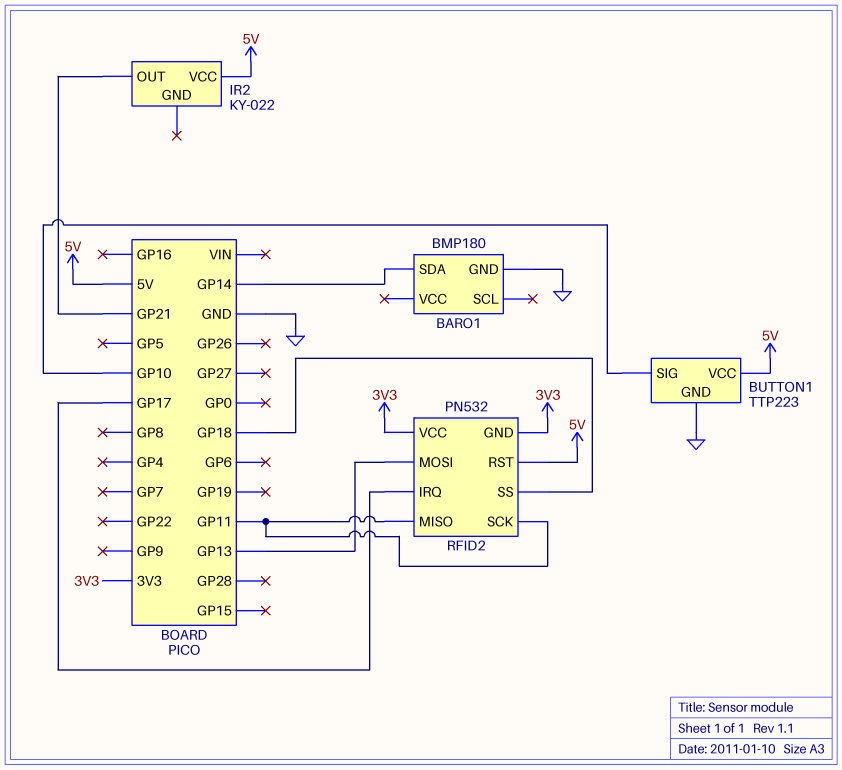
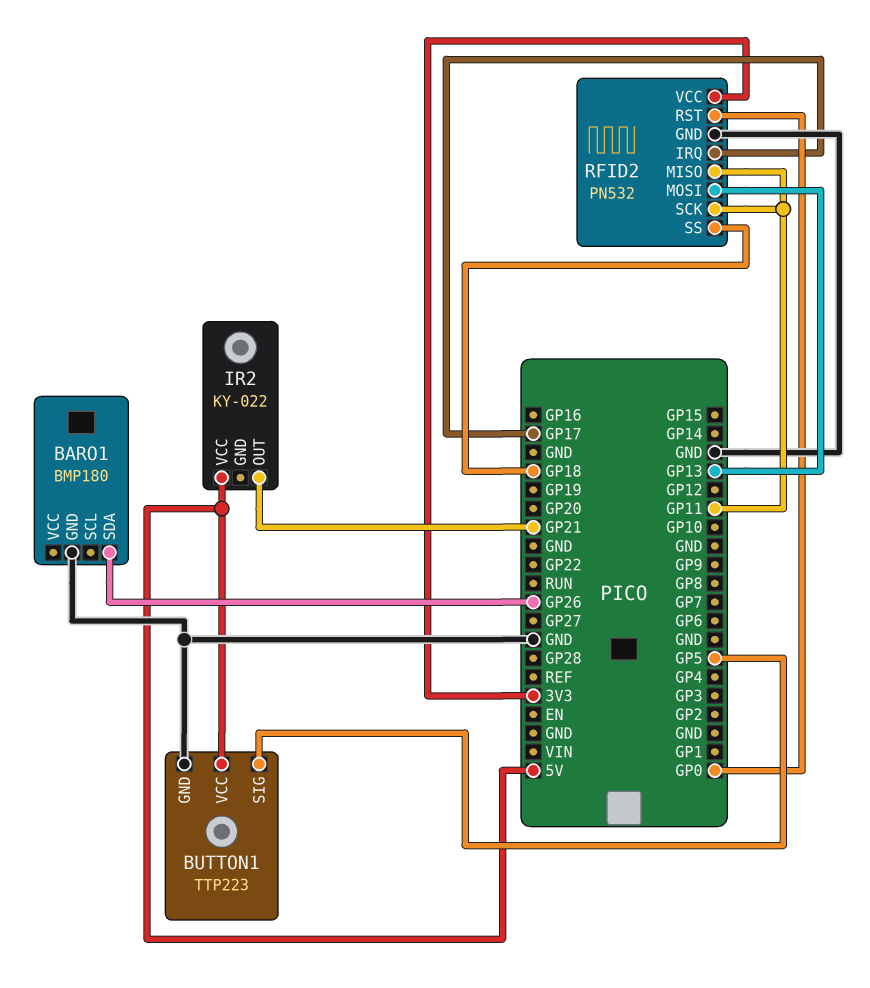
BARO1 pin SDA: GP14 -> GP26
BUTTON1 pin SIG: GP10 -> GP5
RFID2 pin GND: 3V3 -> GND
RFID2 pin RST: 5V -> GP0

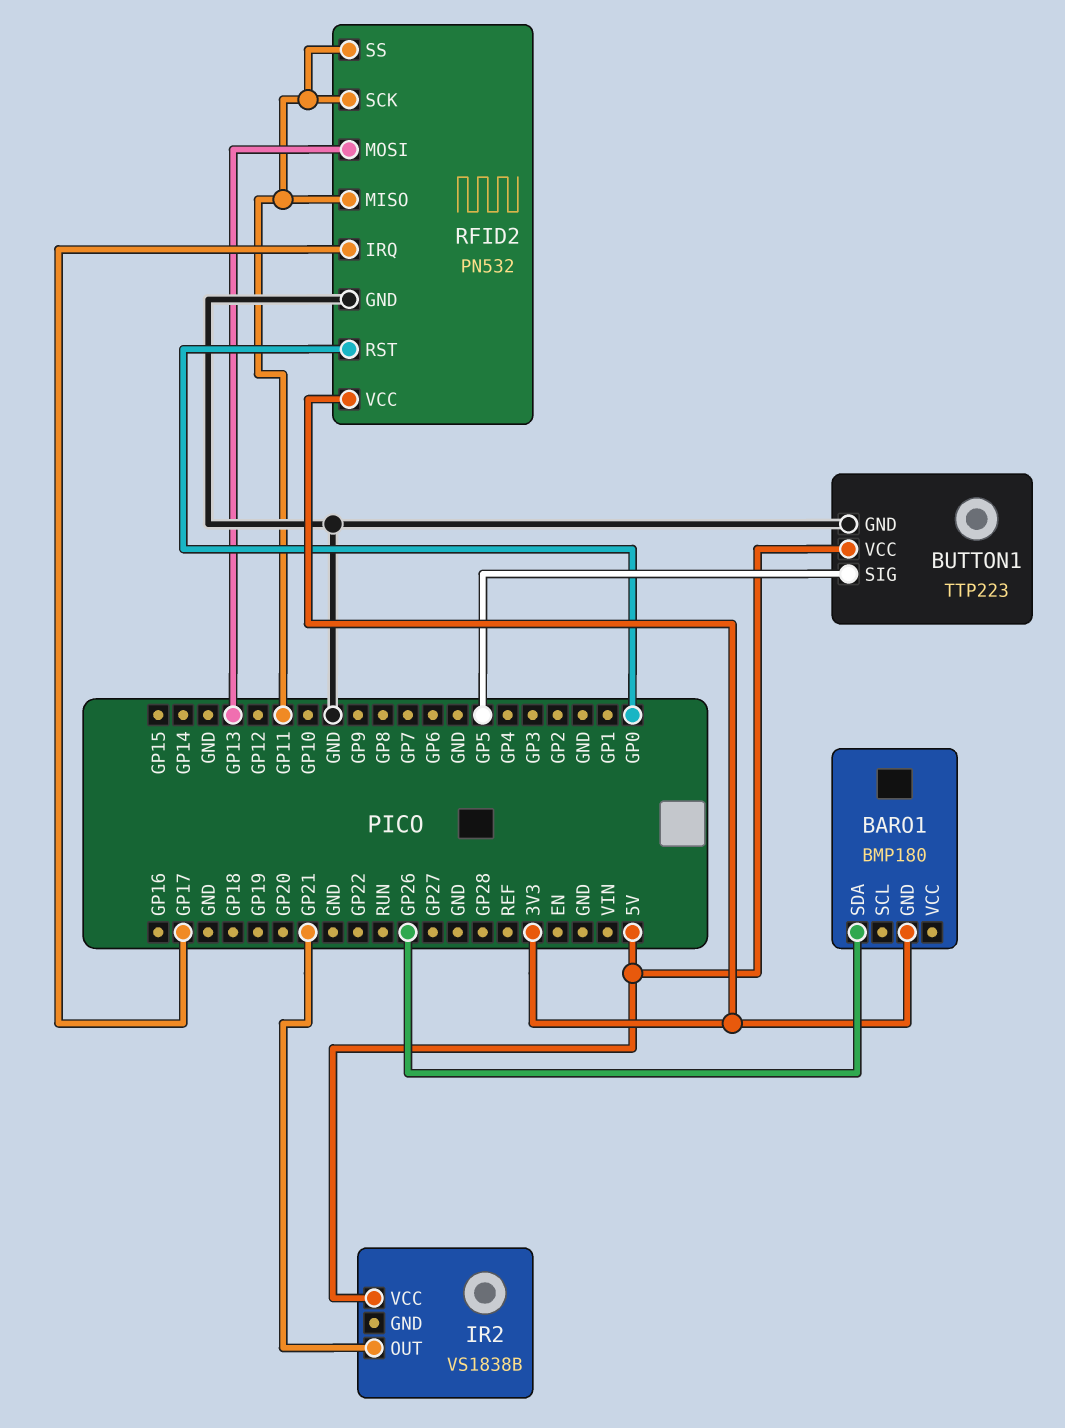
BARO1 pin GND: GND -> 3V3
IR2: KY-022 -> VS1838B
RFID2 pin SS: GP18 -> GP11

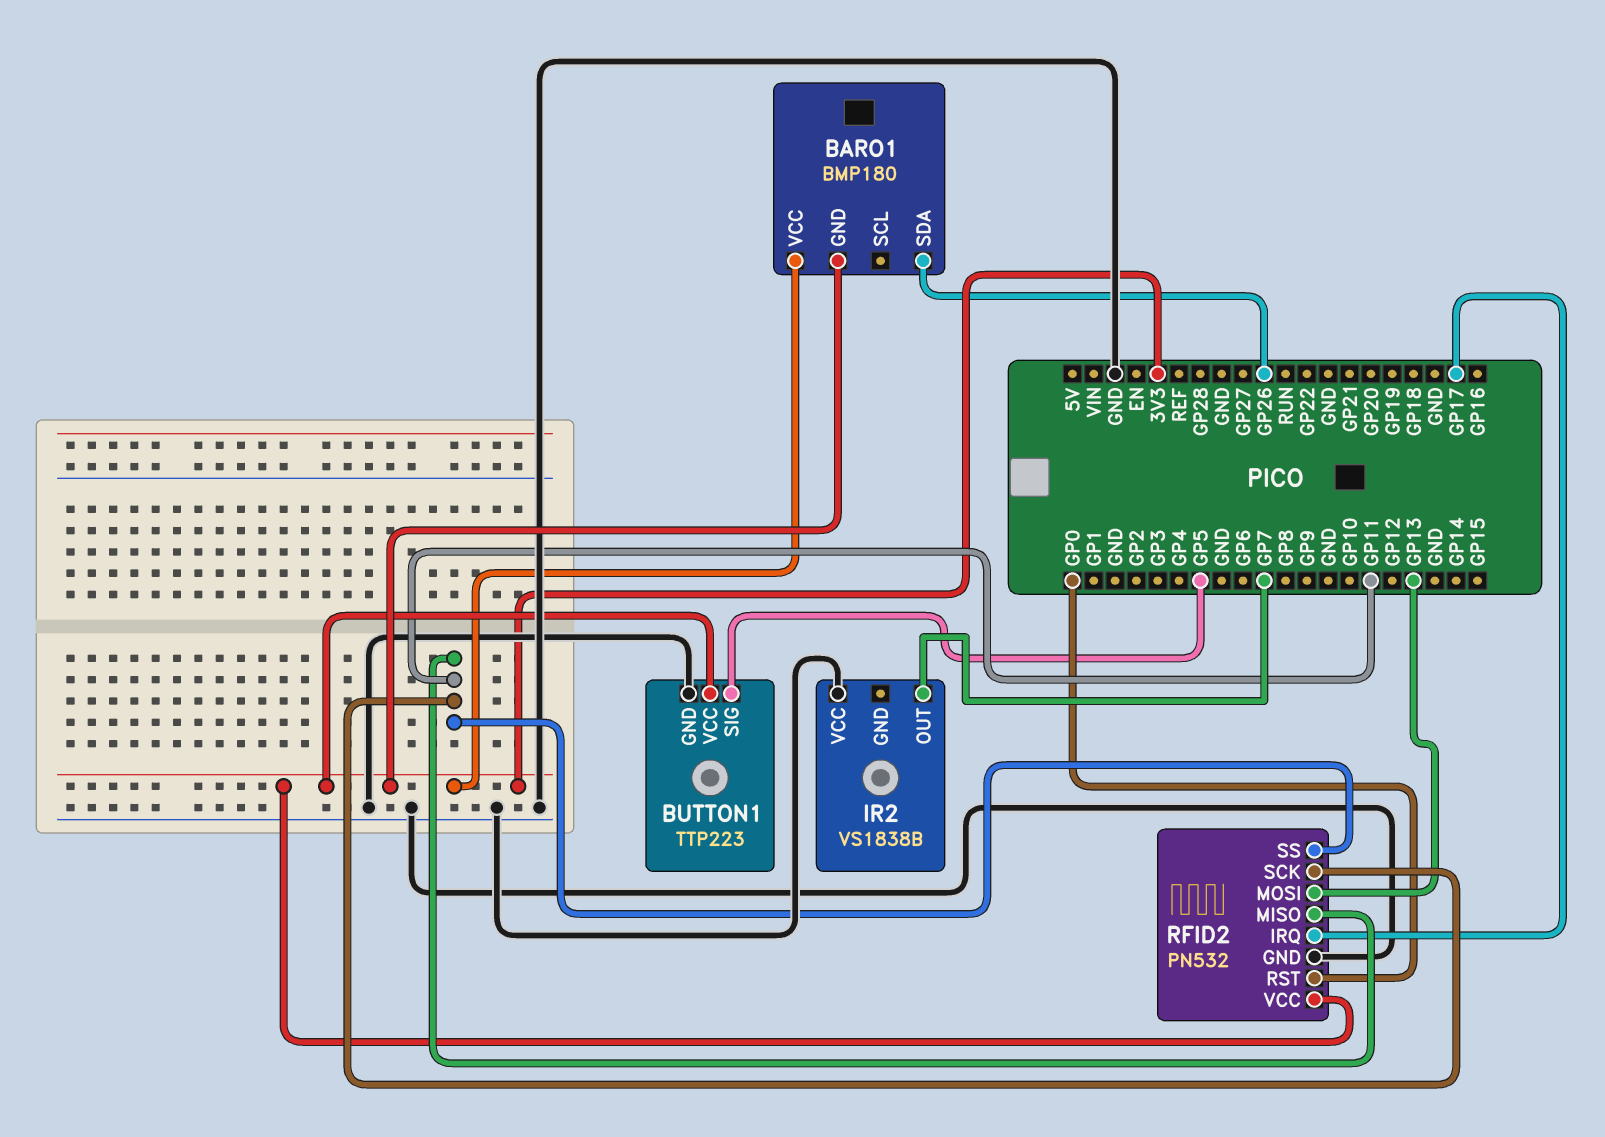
BARO1 pin VCC: none -> 3V3
BUTTON1 pin VCC: 5V -> 3V3
IR2 pin OUT: GP21 -> GP7
IR2 pin VCC: 5V -> GND

